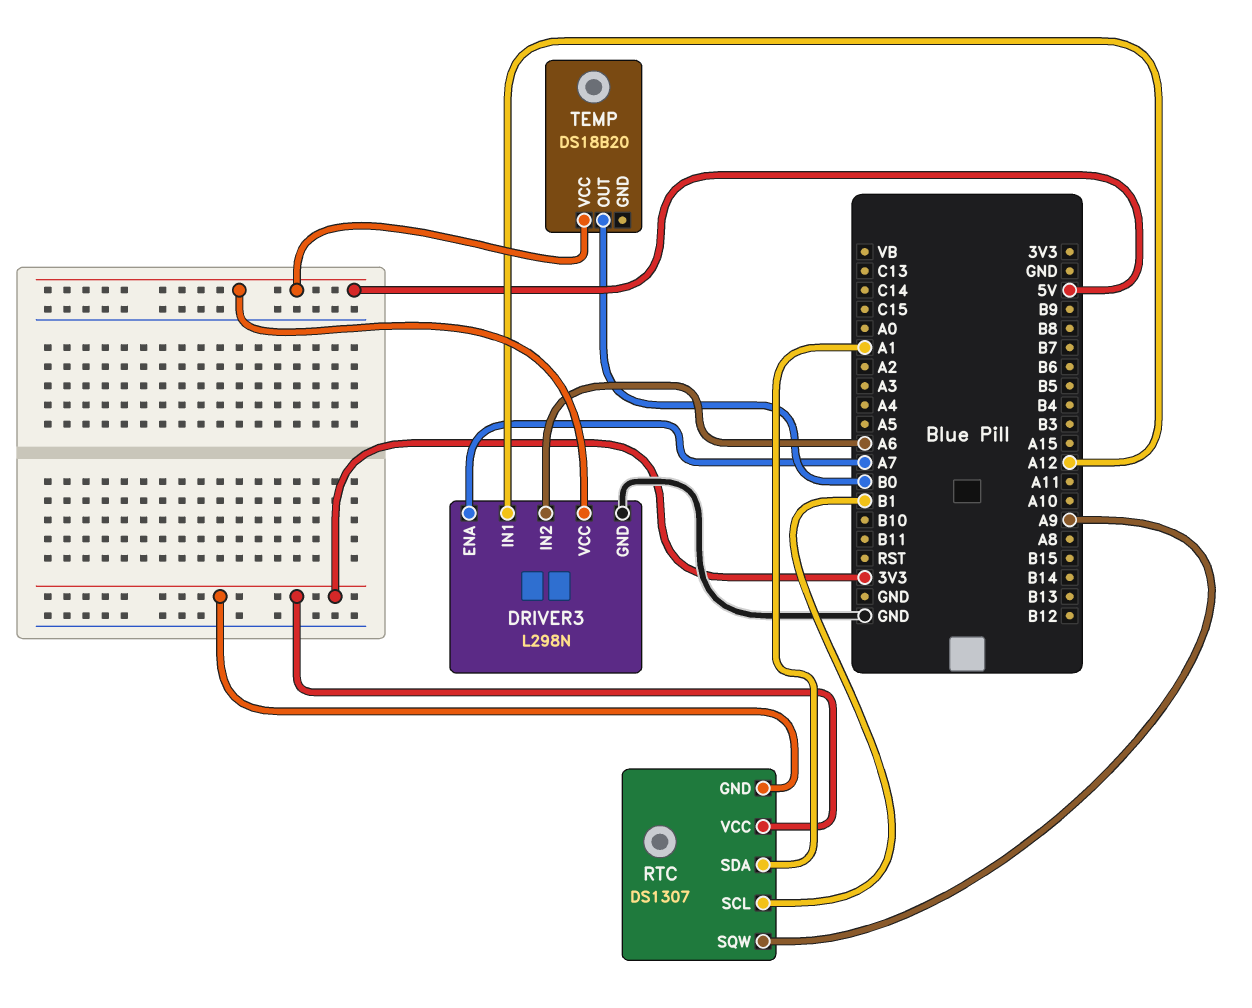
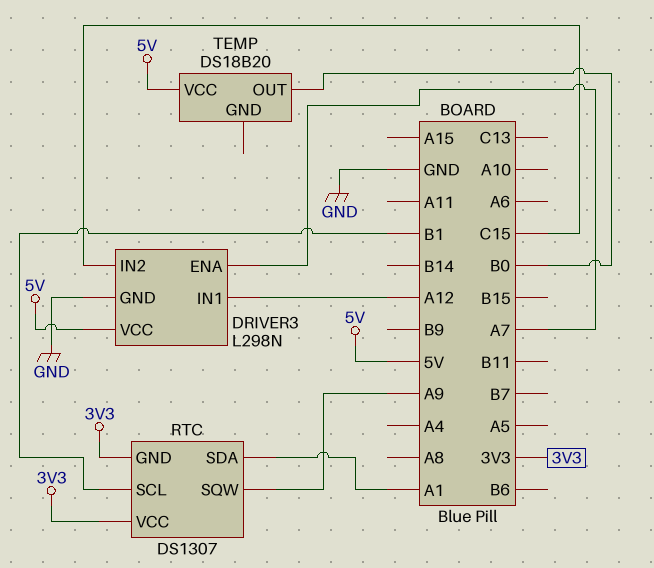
DRIVER3 pin IN2: A6 -> C15

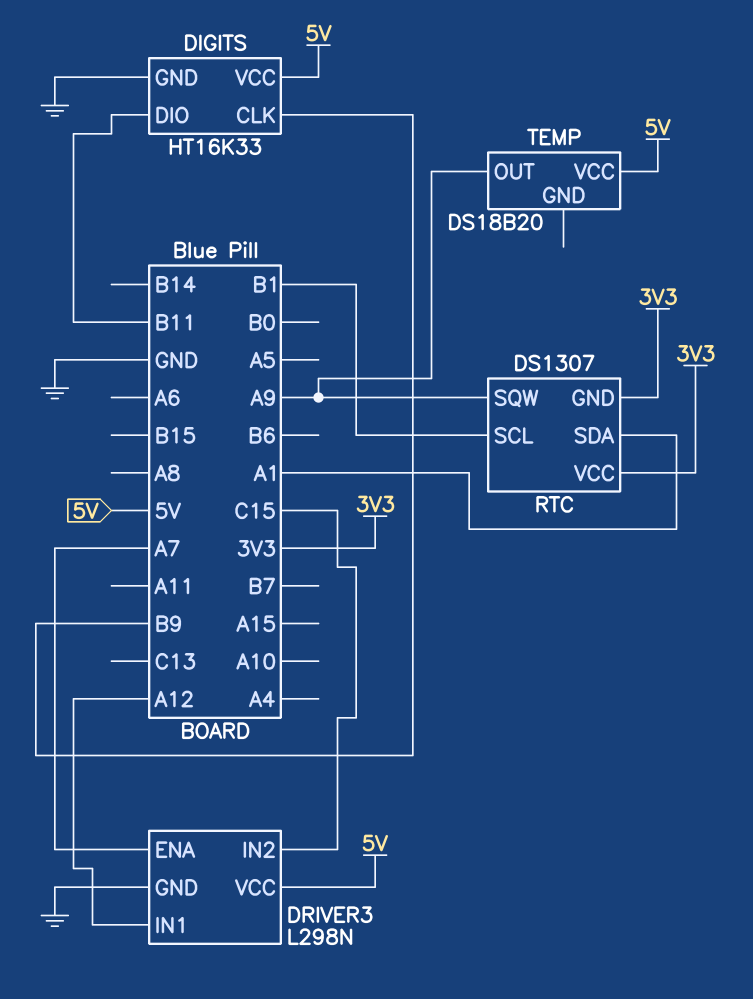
DIGITS: none -> HT16K33
DIGITS pin CLK: none -> B9
DIGITS pin DIO: none -> B11
DIGITS pin GND: none -> GND
DIGITS pin VCC: none -> 5V
TEMP pin OUT: B0 -> A9

